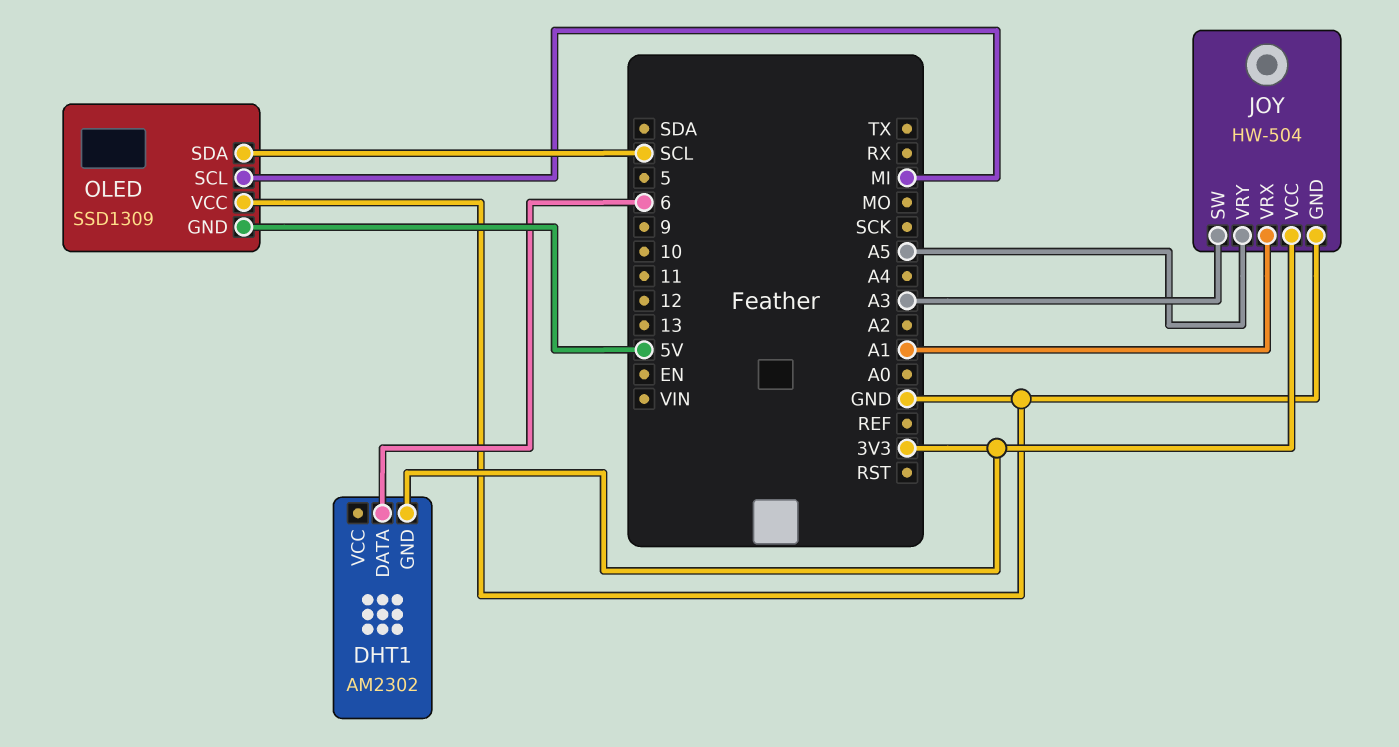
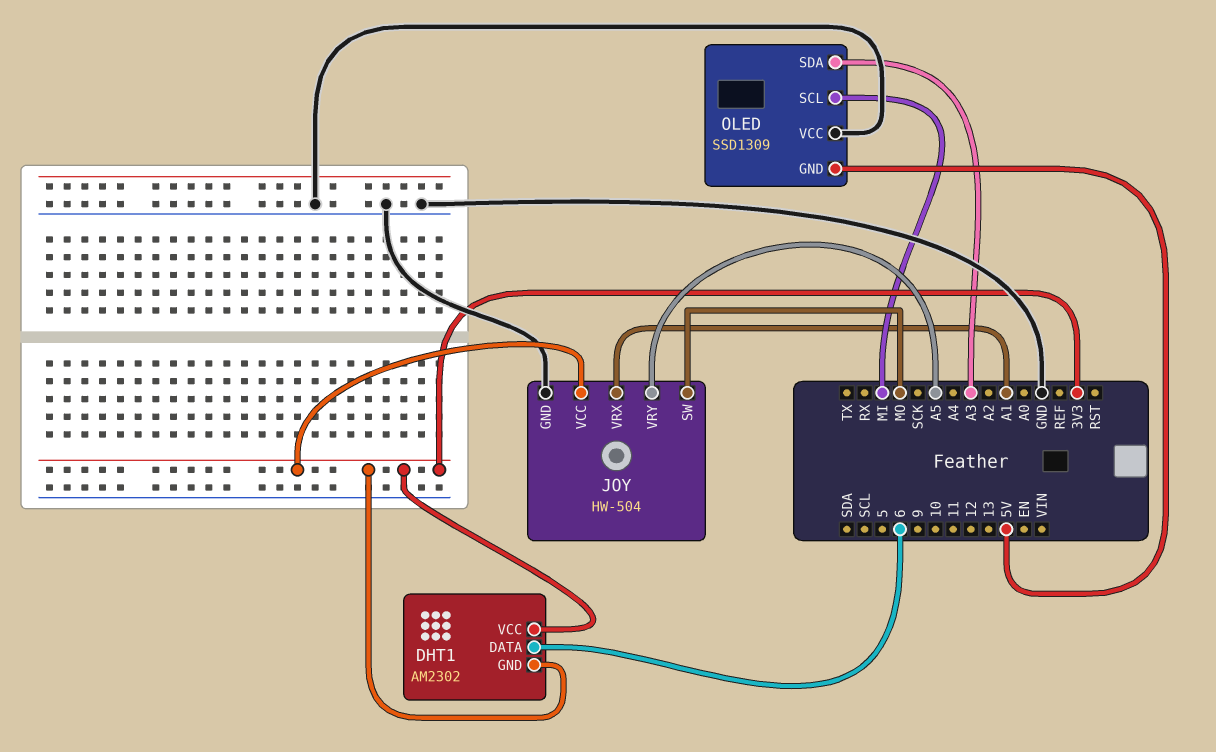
DHT1 pin VCC: none -> 3V3
JOY pin SW: A3 -> MO
OLED pin SDA: SCL -> A3

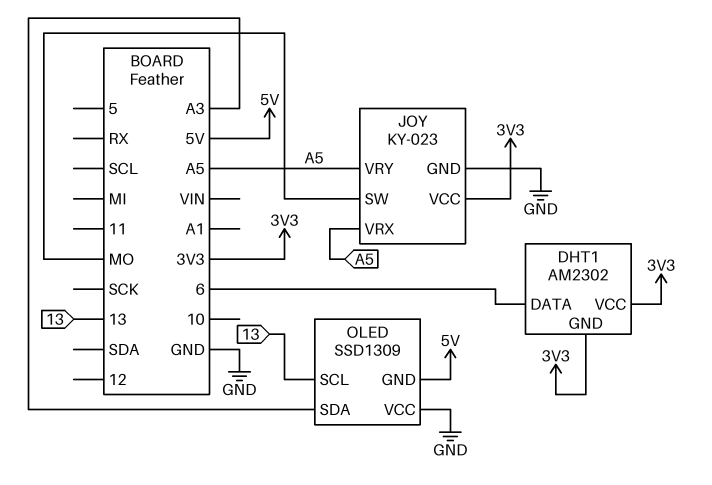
JOY: HW-504 -> KY-023
JOY pin VRX: A1 -> A5
OLED pin SCL: MI -> 13

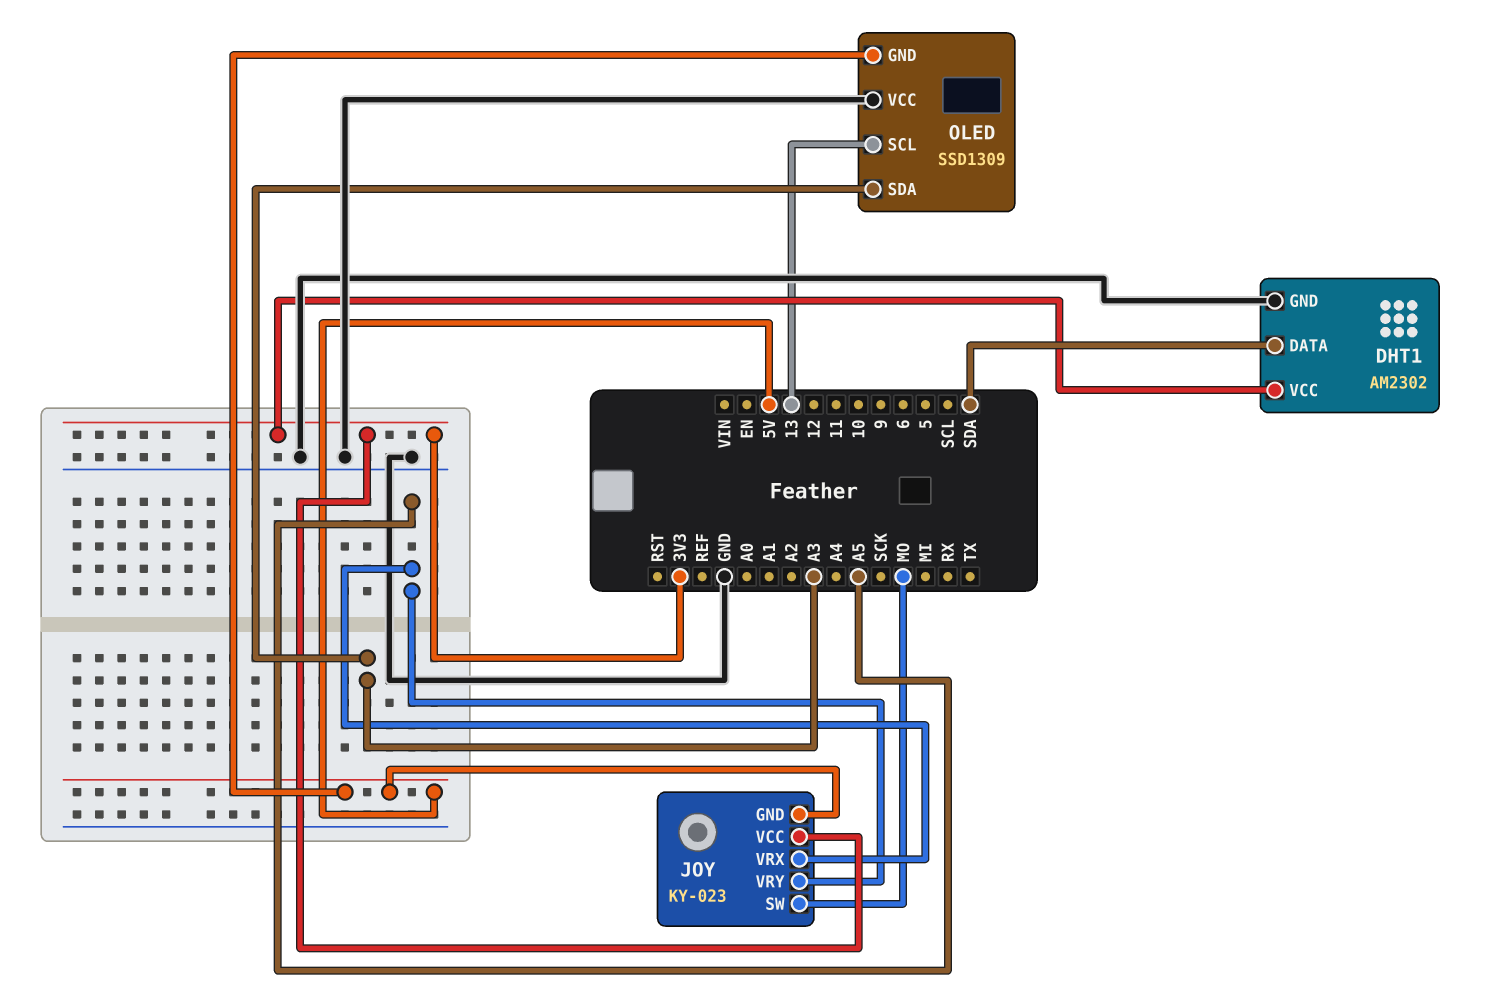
DHT1 pin DATA: 6 -> SDA
DHT1 pin GND: 3V3 -> GND
JOY pin GND: GND -> 5V

